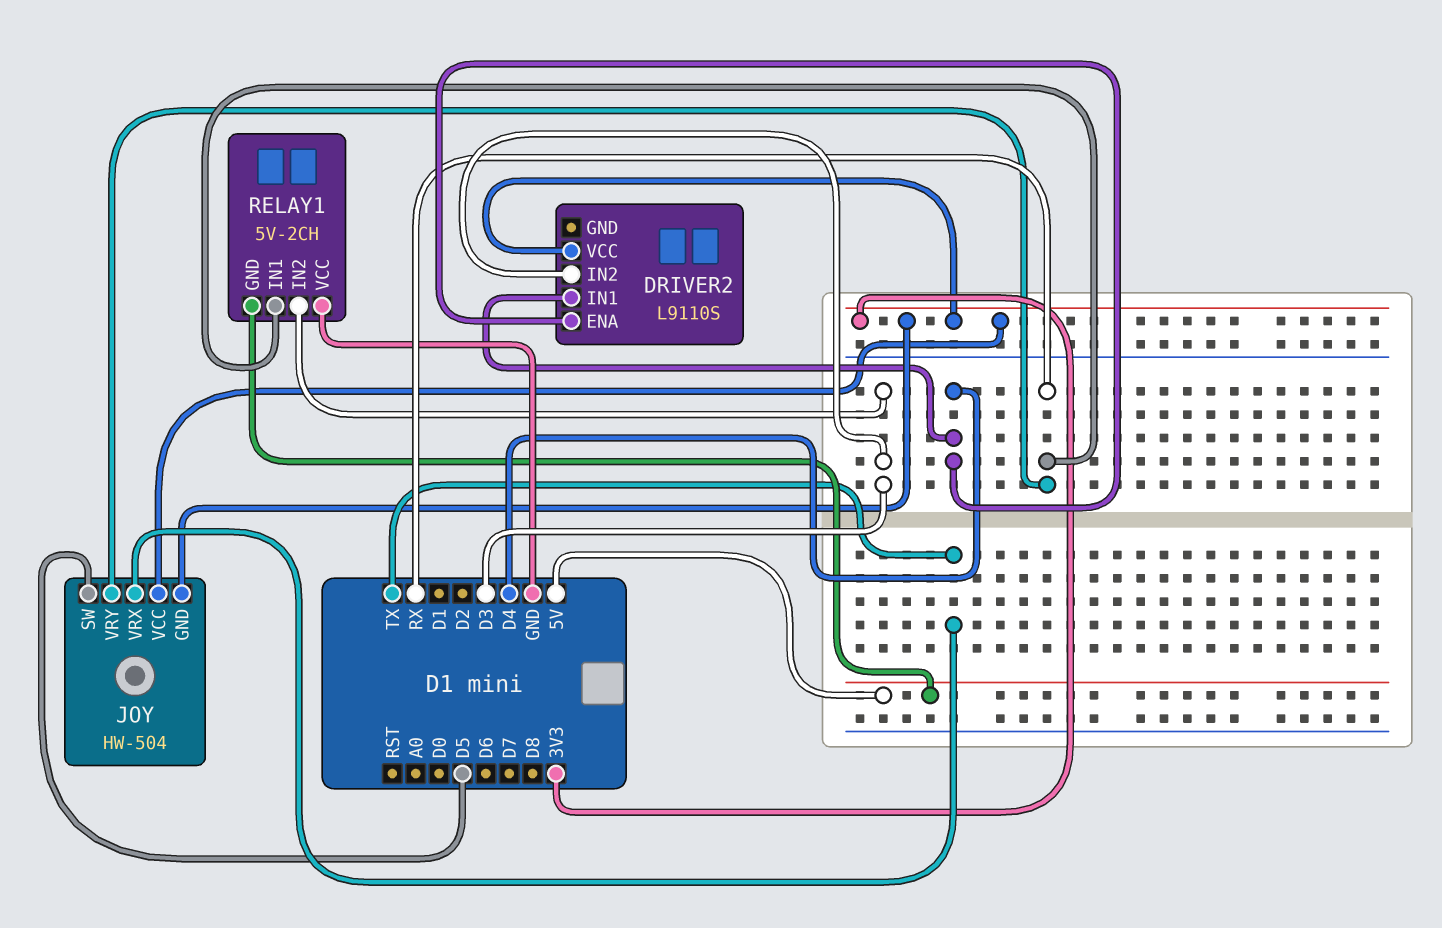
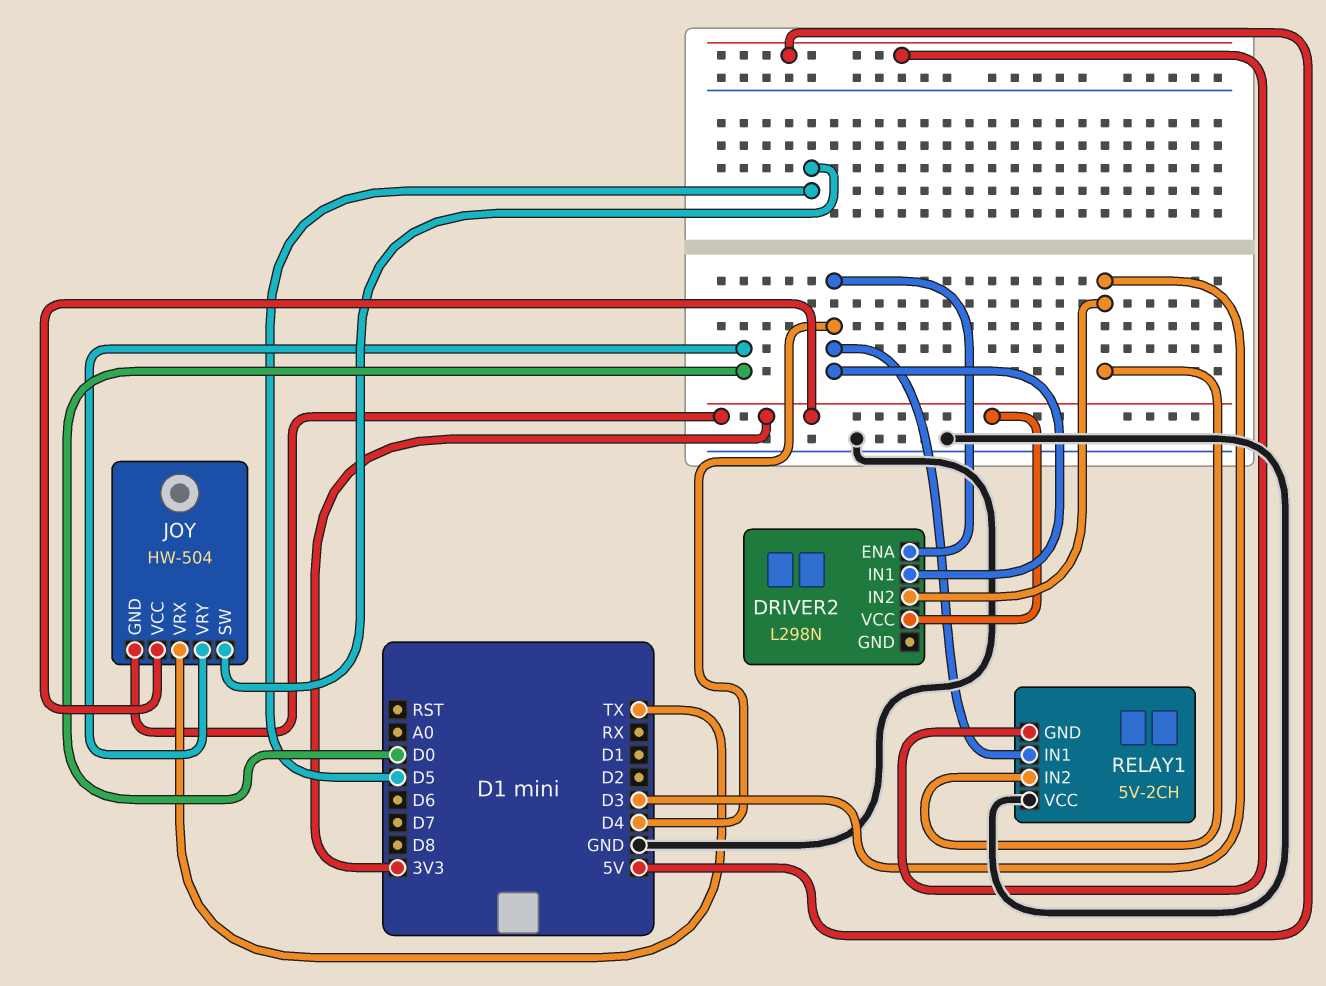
DRIVER2: L9110S -> L298N
JOY pin VRY: RX -> D0
RELAY1 pin IN1: RX -> D4

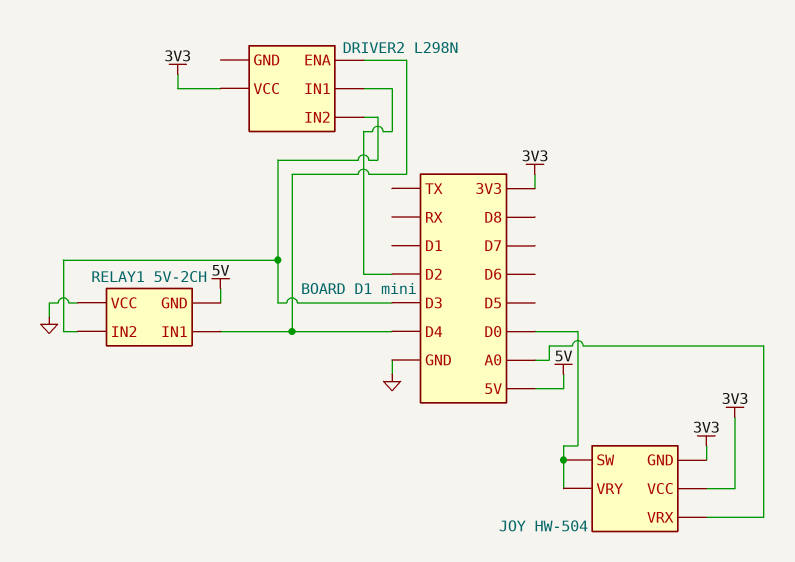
DRIVER2 pin IN1: D4 -> D2
JOY pin SW: D5 -> D0
JOY pin VRX: TX -> A0

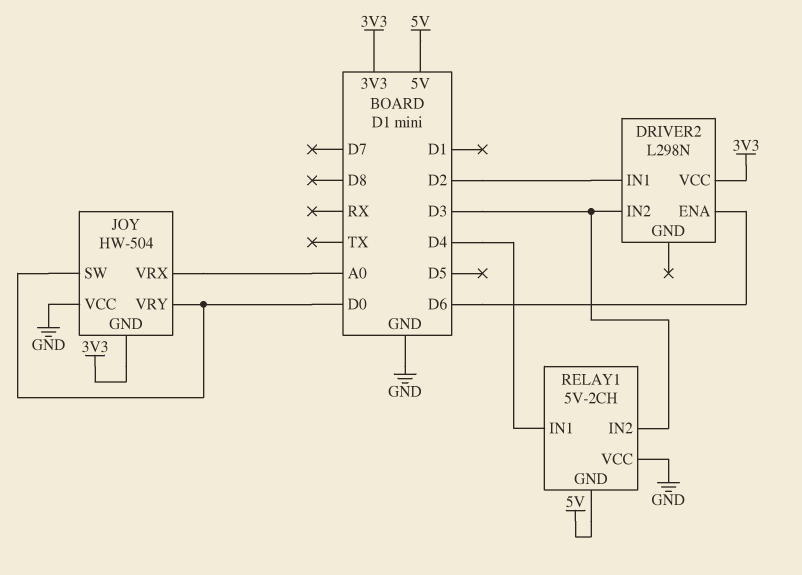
DRIVER2 pin ENA: D4 -> D6
JOY pin VCC: 3V3 -> GND

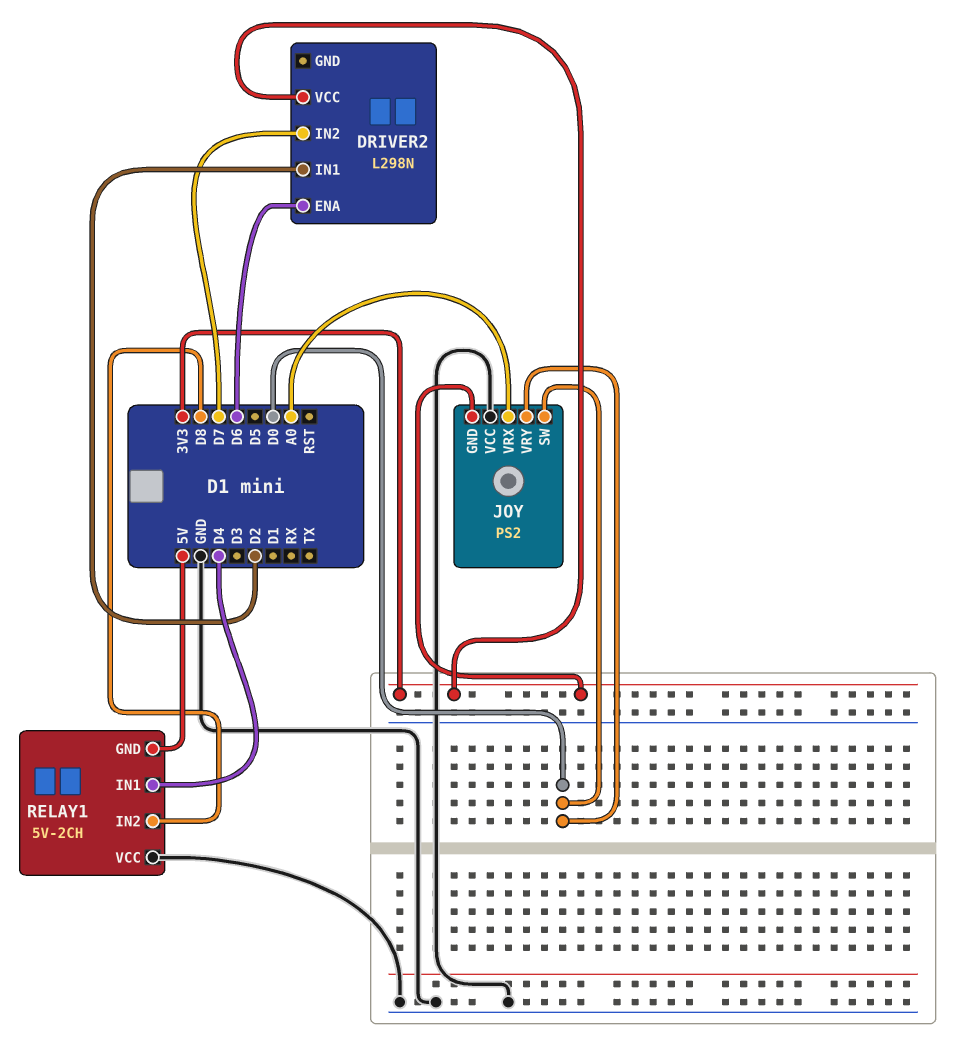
DRIVER2 pin IN2: D3 -> D7
JOY: HW-504 -> PS2
RELAY1 pin IN2: D3 -> D8

